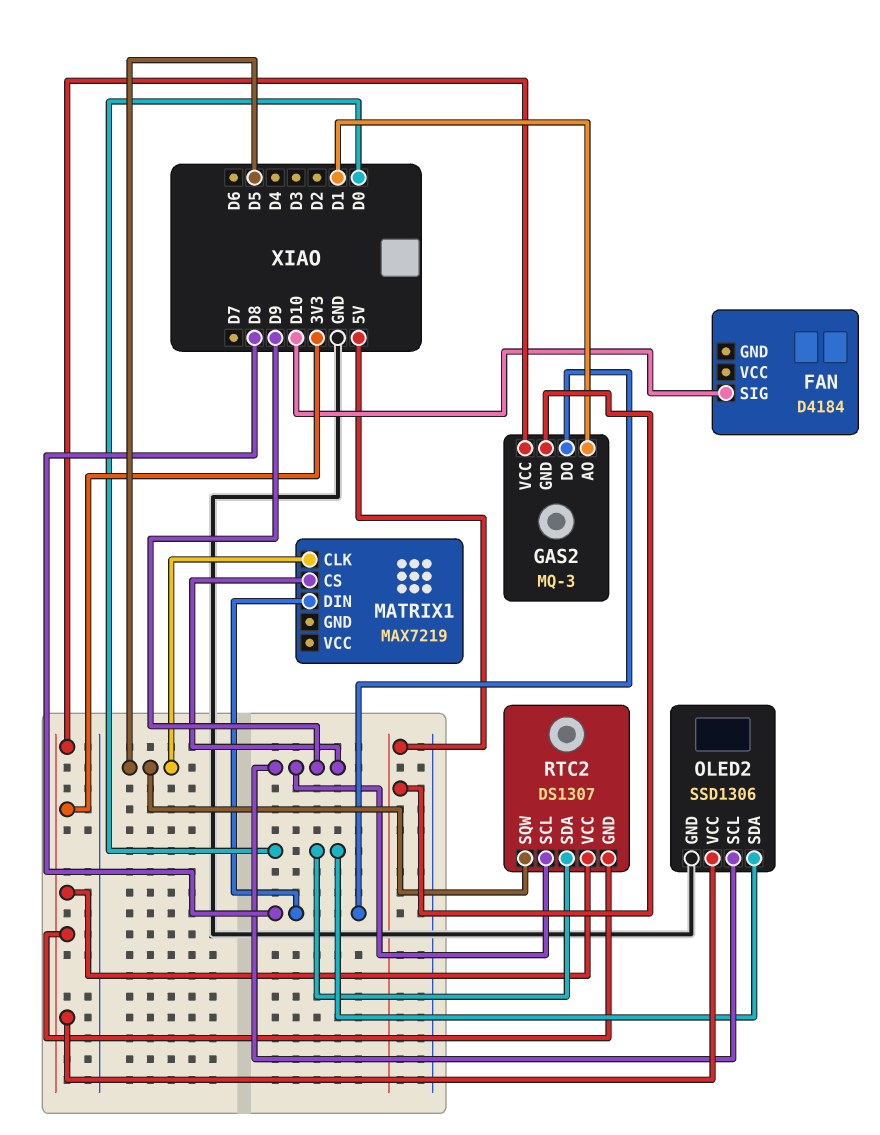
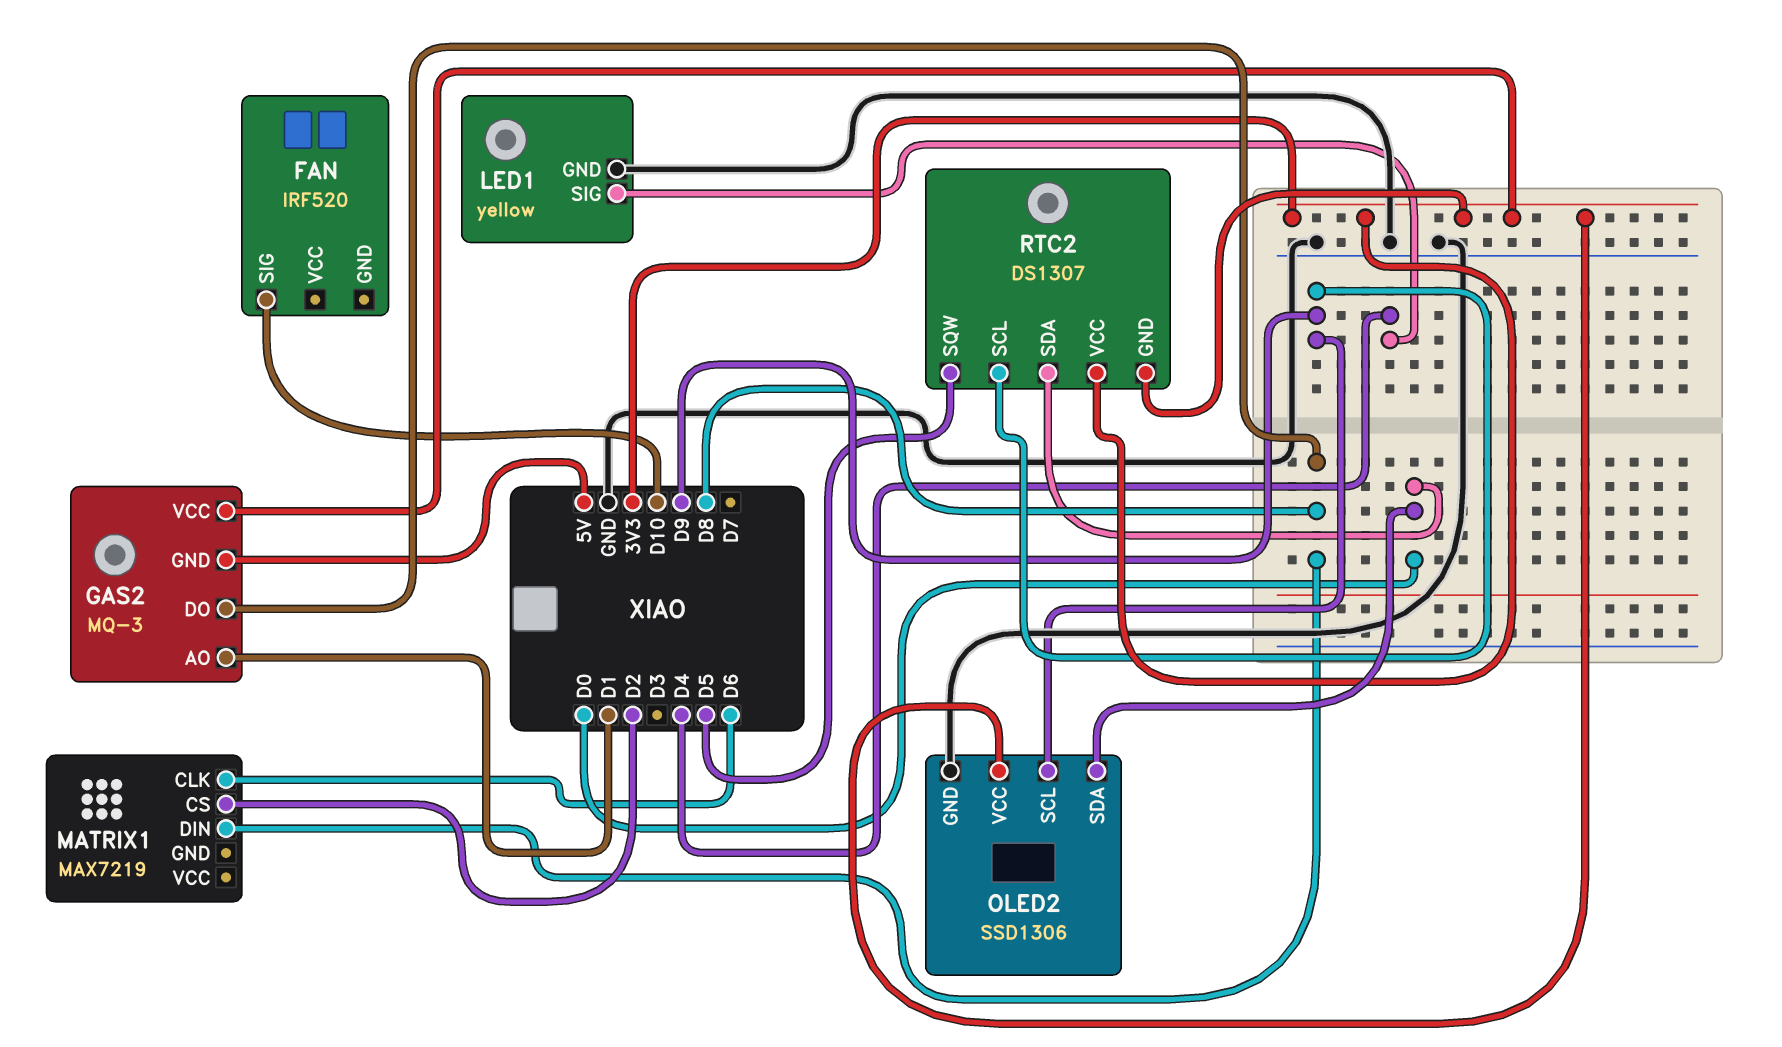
FAN: D4184 -> IRF520
LED1: none -> yellow
LED1 pin GND: none -> GND
LED1 pin SIG: none -> D4
MATRIX1 pin CLK: D5 -> D6
MATRIX1 pin CS: D9 -> D2

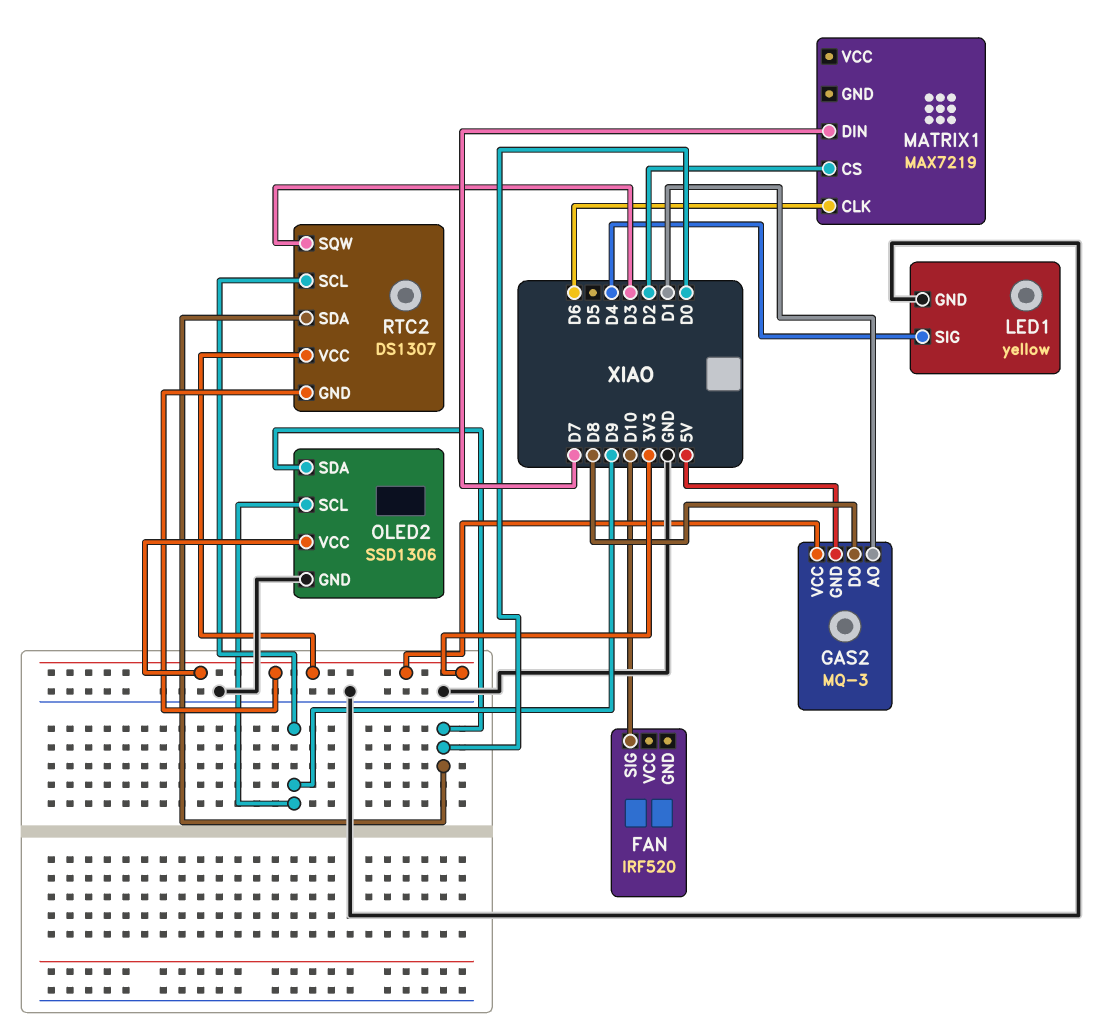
MATRIX1 pin DIN: D8 -> D7
RTC2 pin SQW: D5 -> D3

